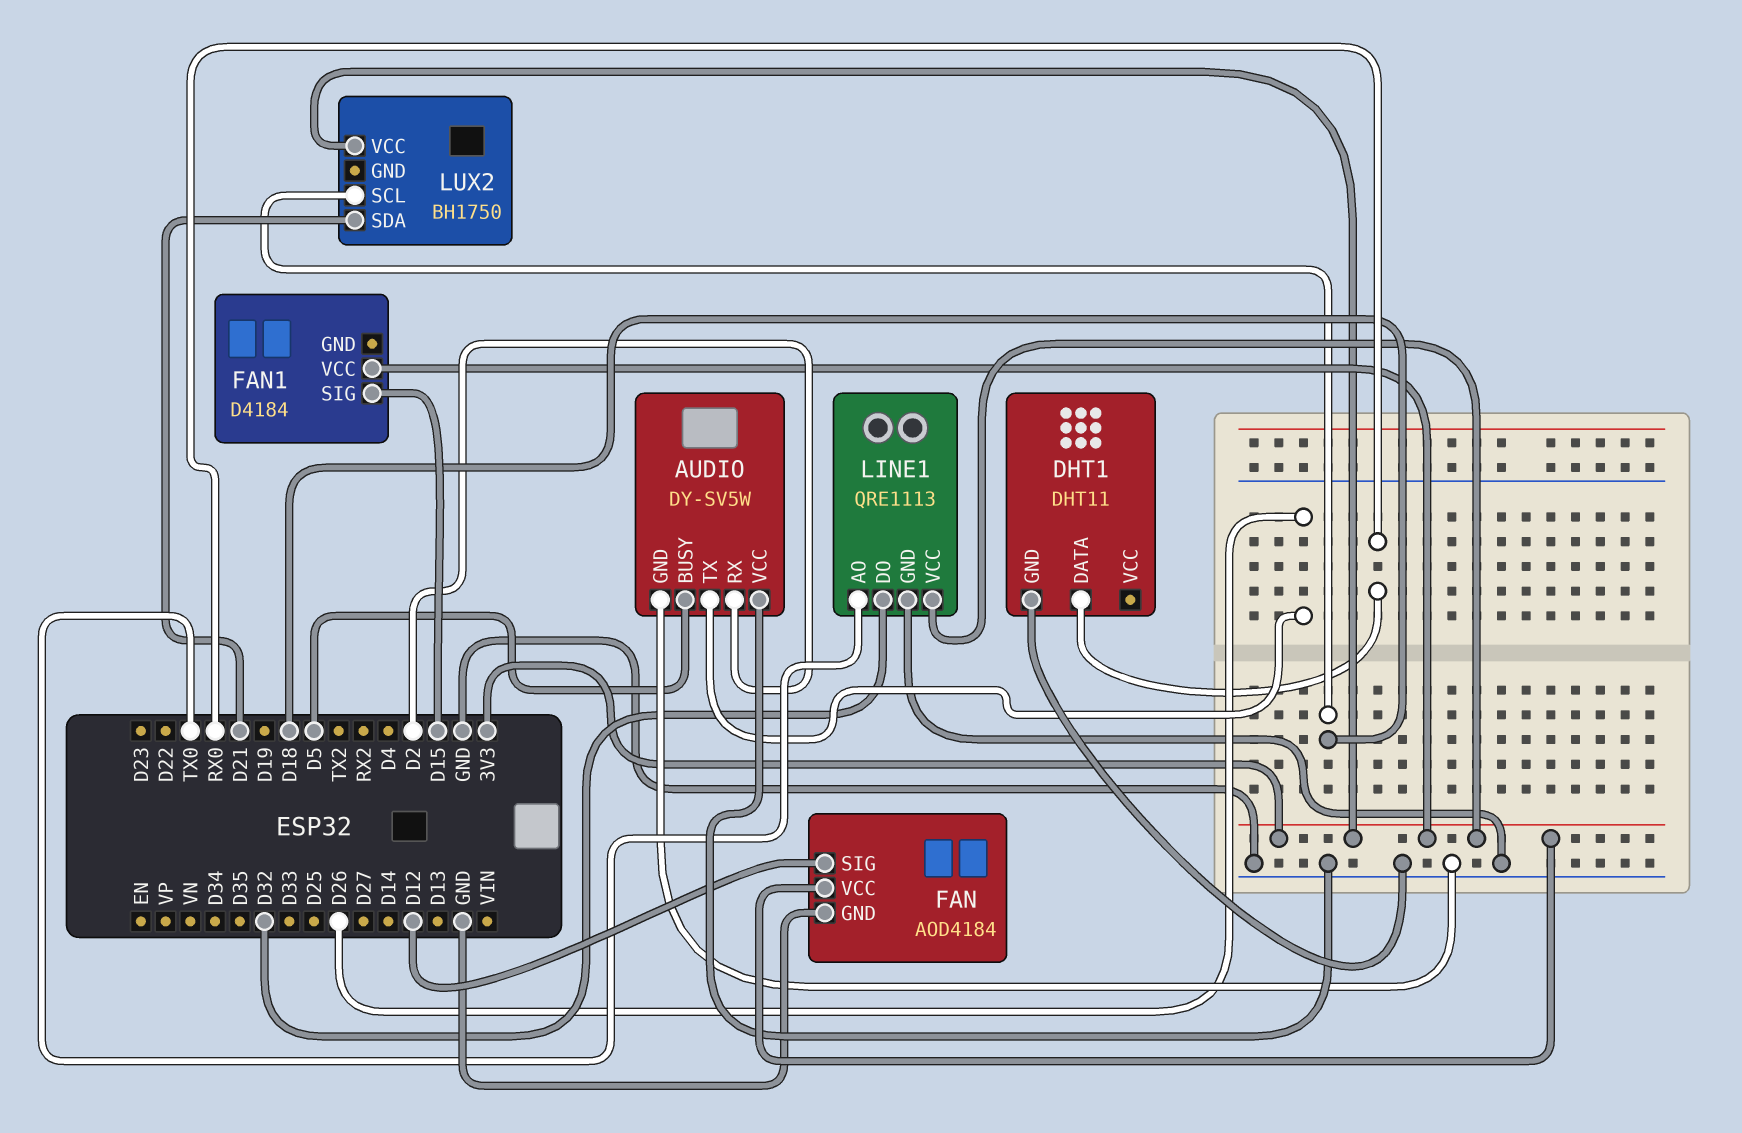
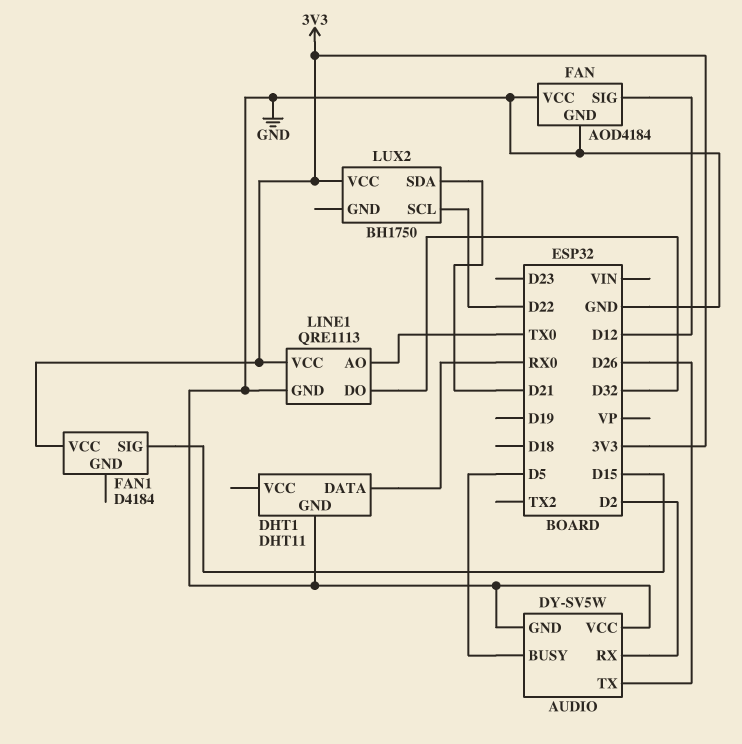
FAN pin VCC: 3V3 -> GND
LUX2 pin SCL: D18 -> D22

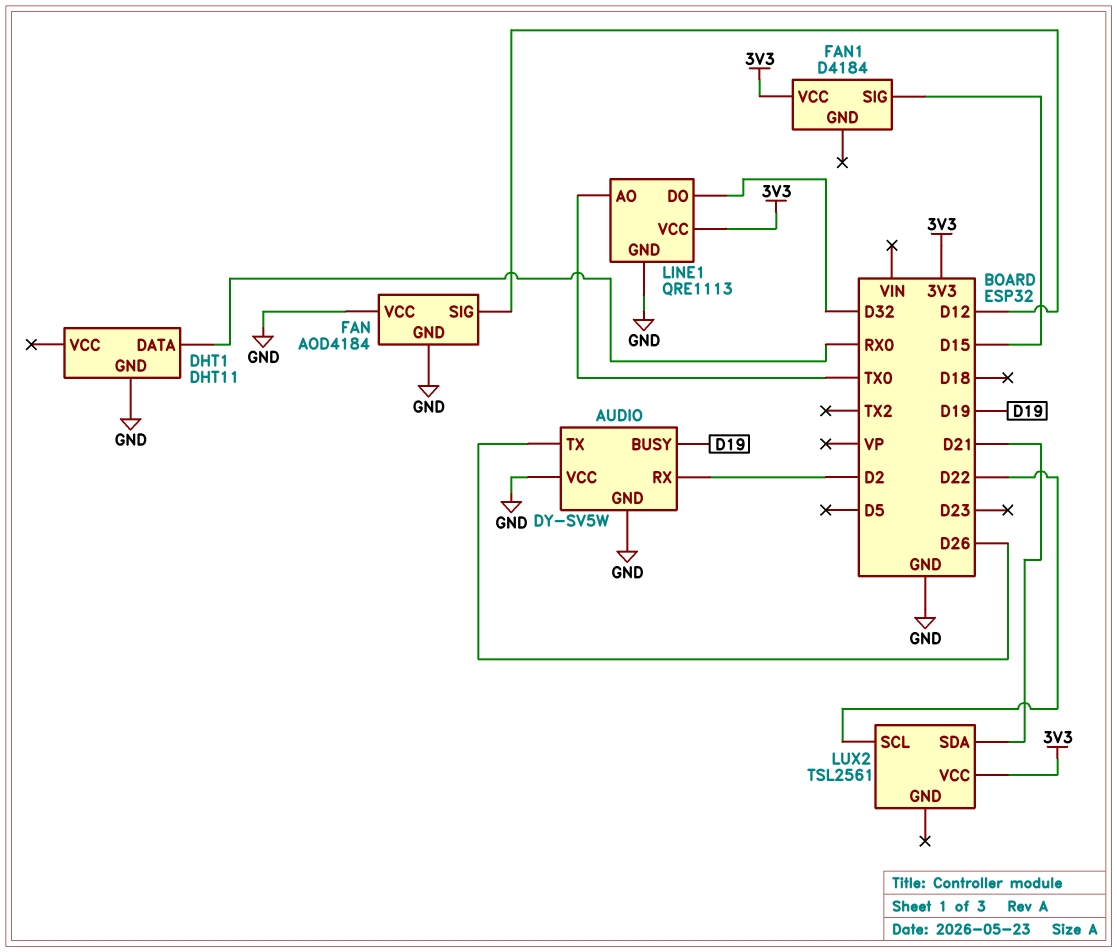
AUDIO pin BUSY: D5 -> D19
LUX2: BH1750 -> TSL2561

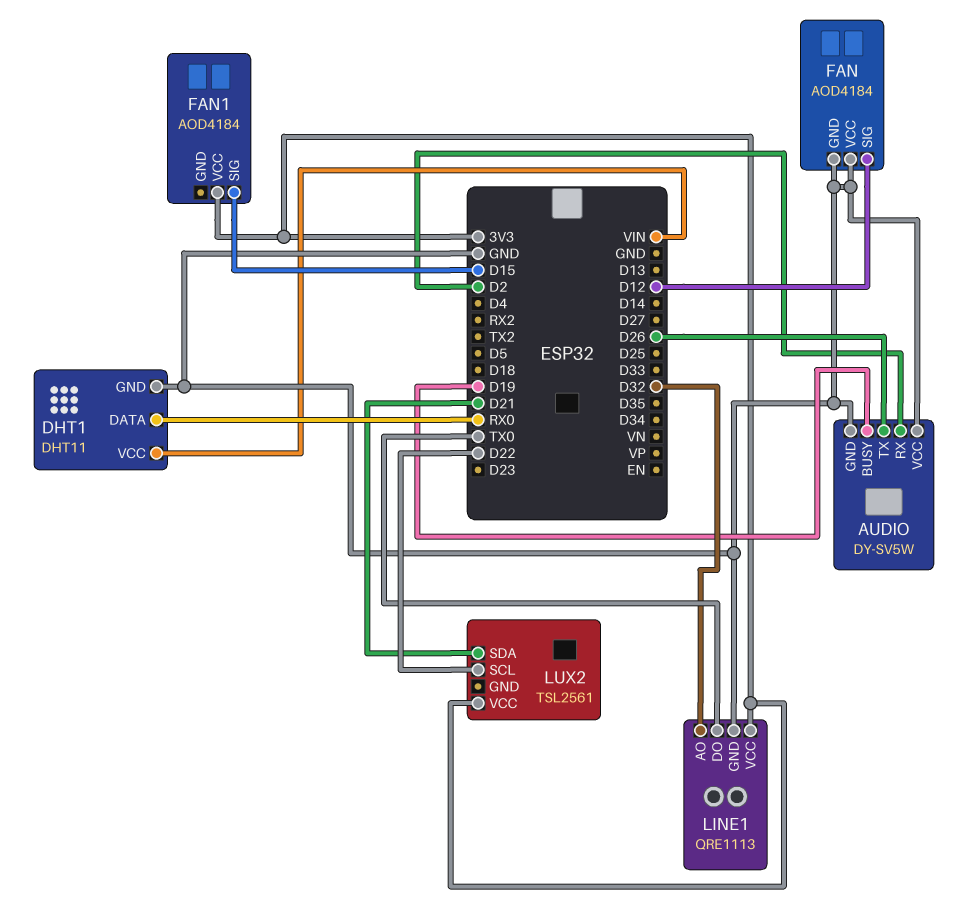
DHT1 pin VCC: none -> VIN
FAN1: D4184 -> AOD4184
LINE1 pin AO: TX0 -> D32
LINE1 pin DO: D32 -> TX0

